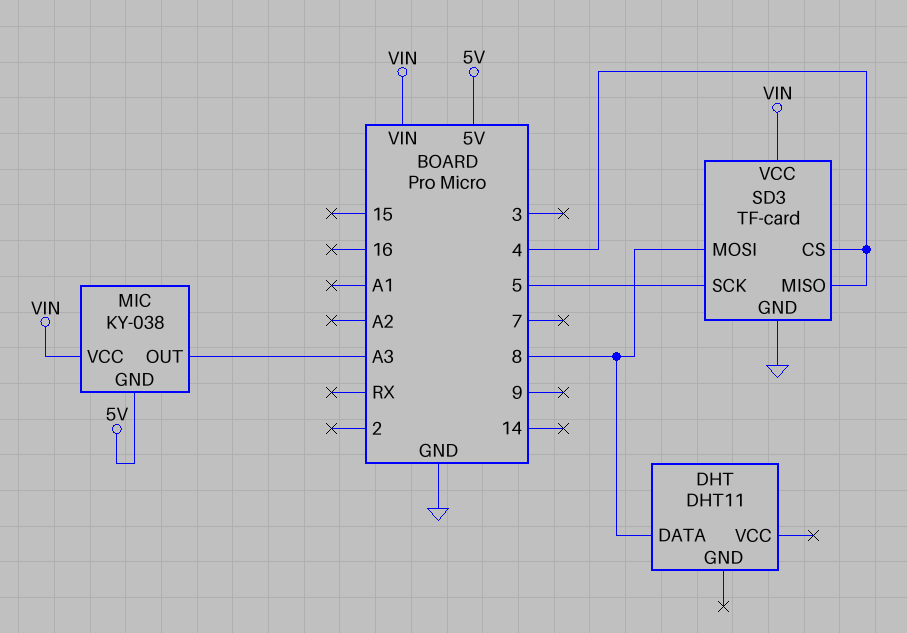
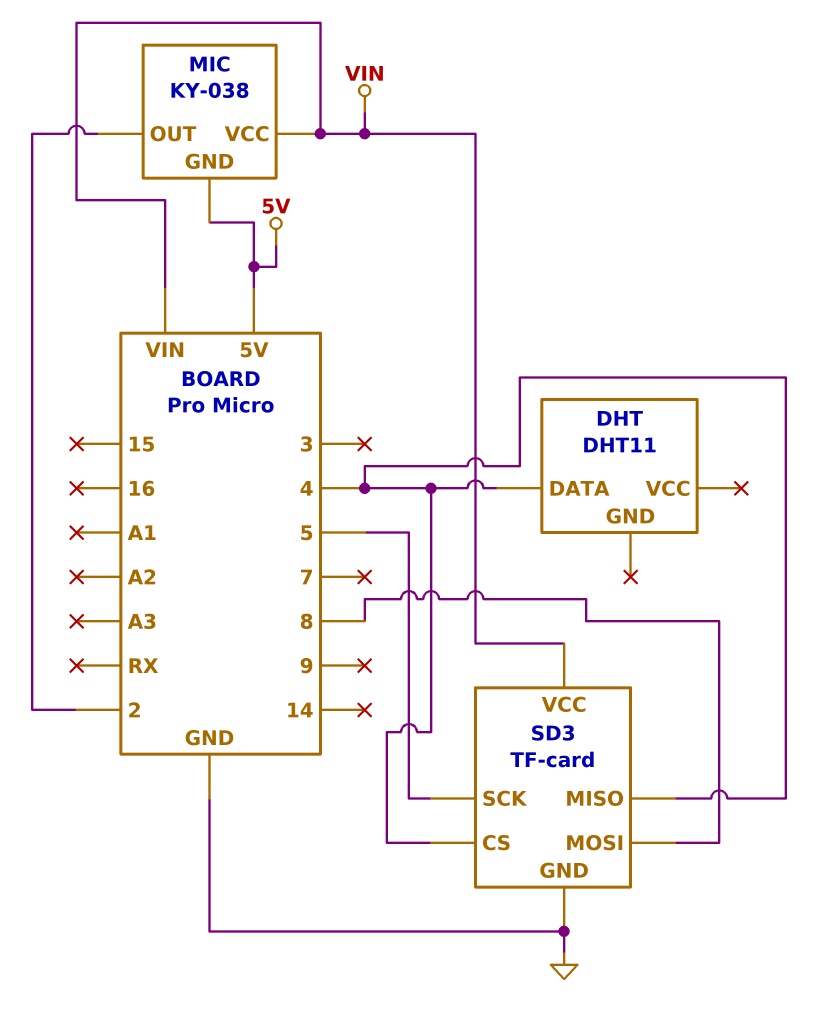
DHT pin DATA: 8 -> 4
MIC pin OUT: A3 -> 2

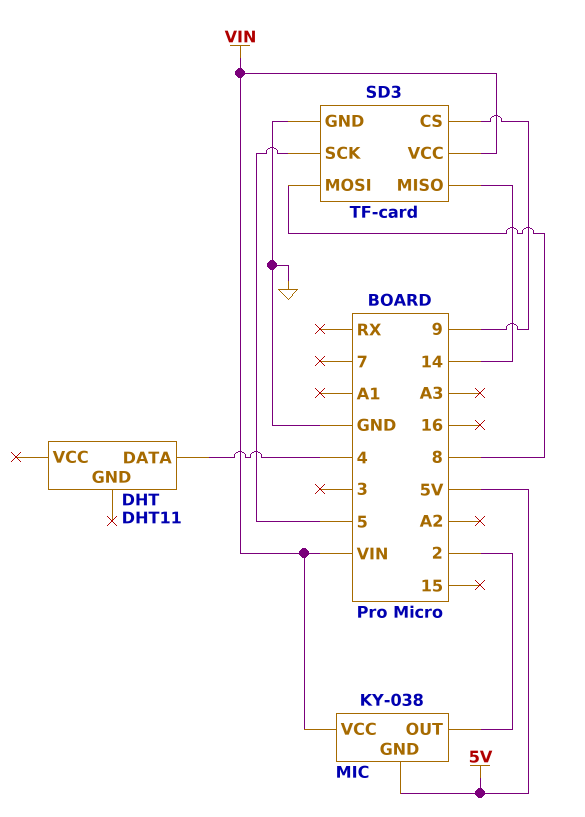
SD3 pin CS: 4 -> 9
SD3 pin MISO: 4 -> 14

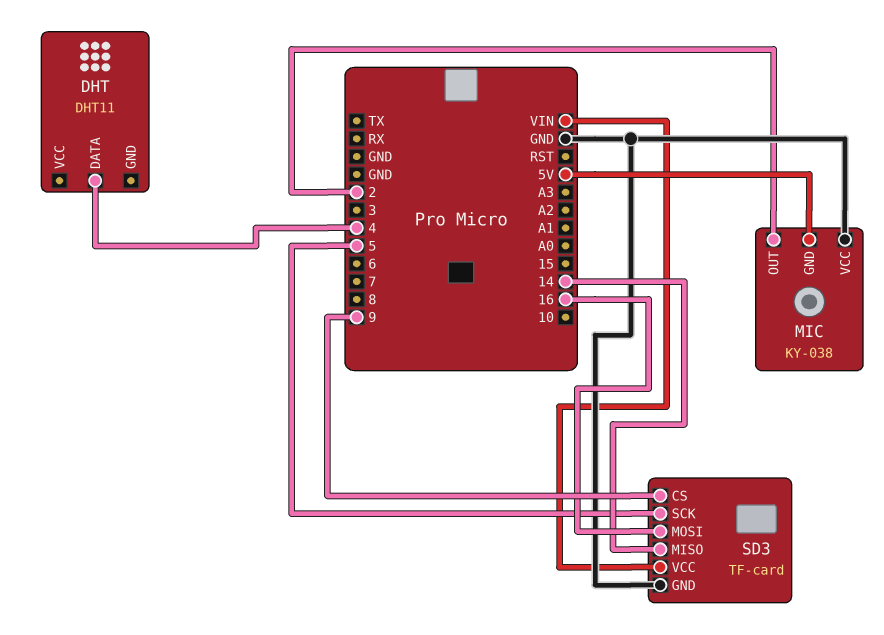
MIC pin VCC: VIN -> GND
SD3 pin MOSI: 8 -> 16

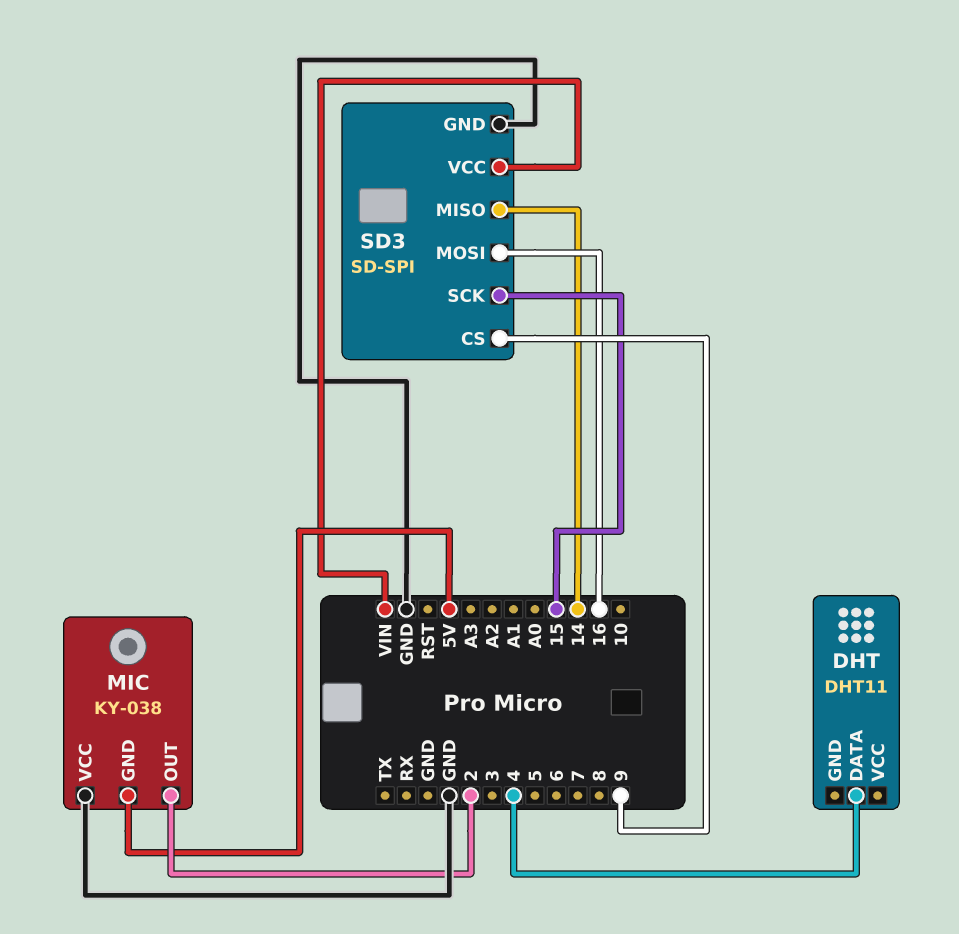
SD3: TF-card -> SD-SPI
SD3 pin SCK: 5 -> 15

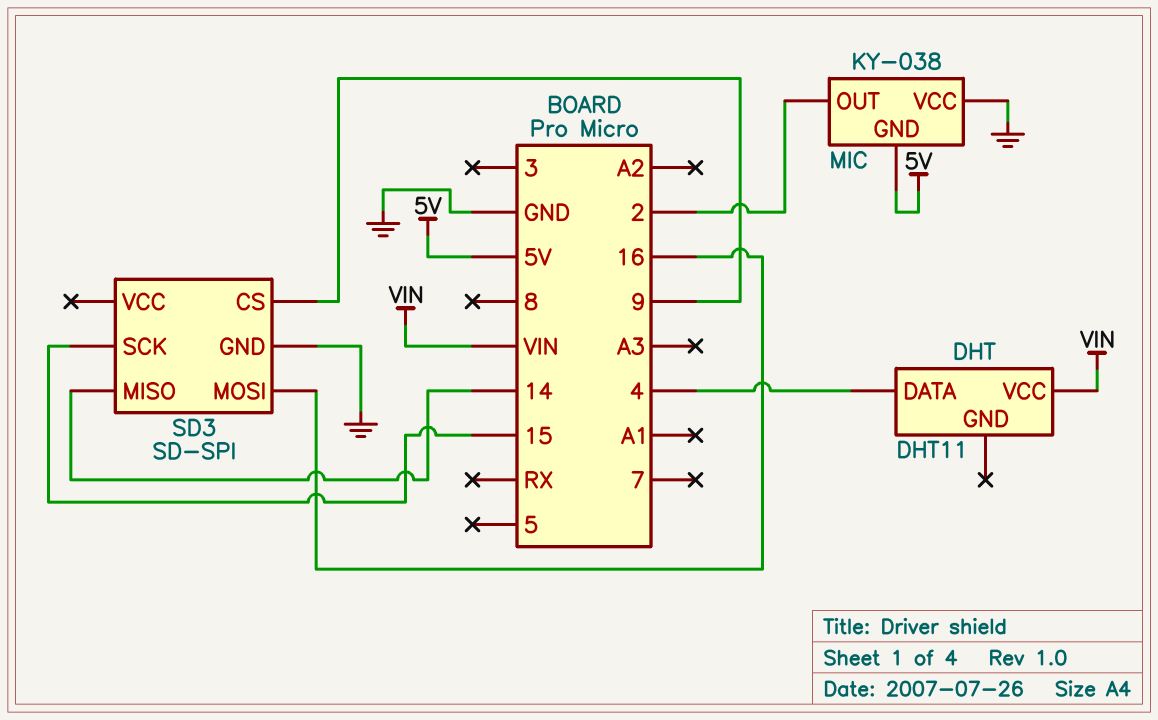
DHT pin VCC: none -> VIN
SD3 pin VCC: VIN -> none

